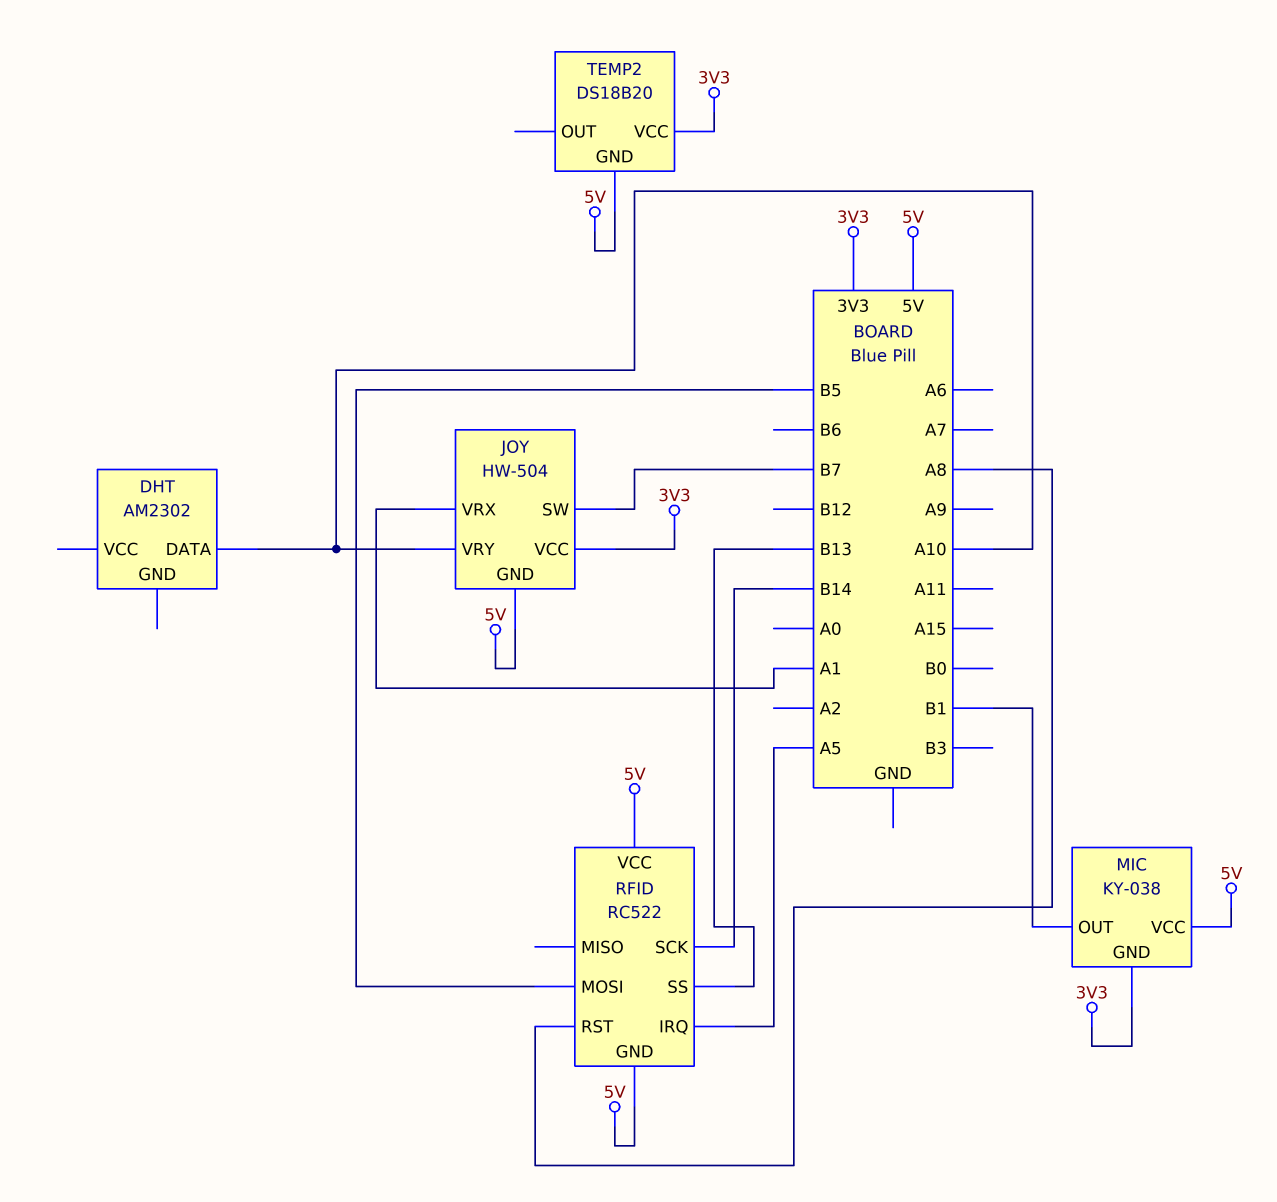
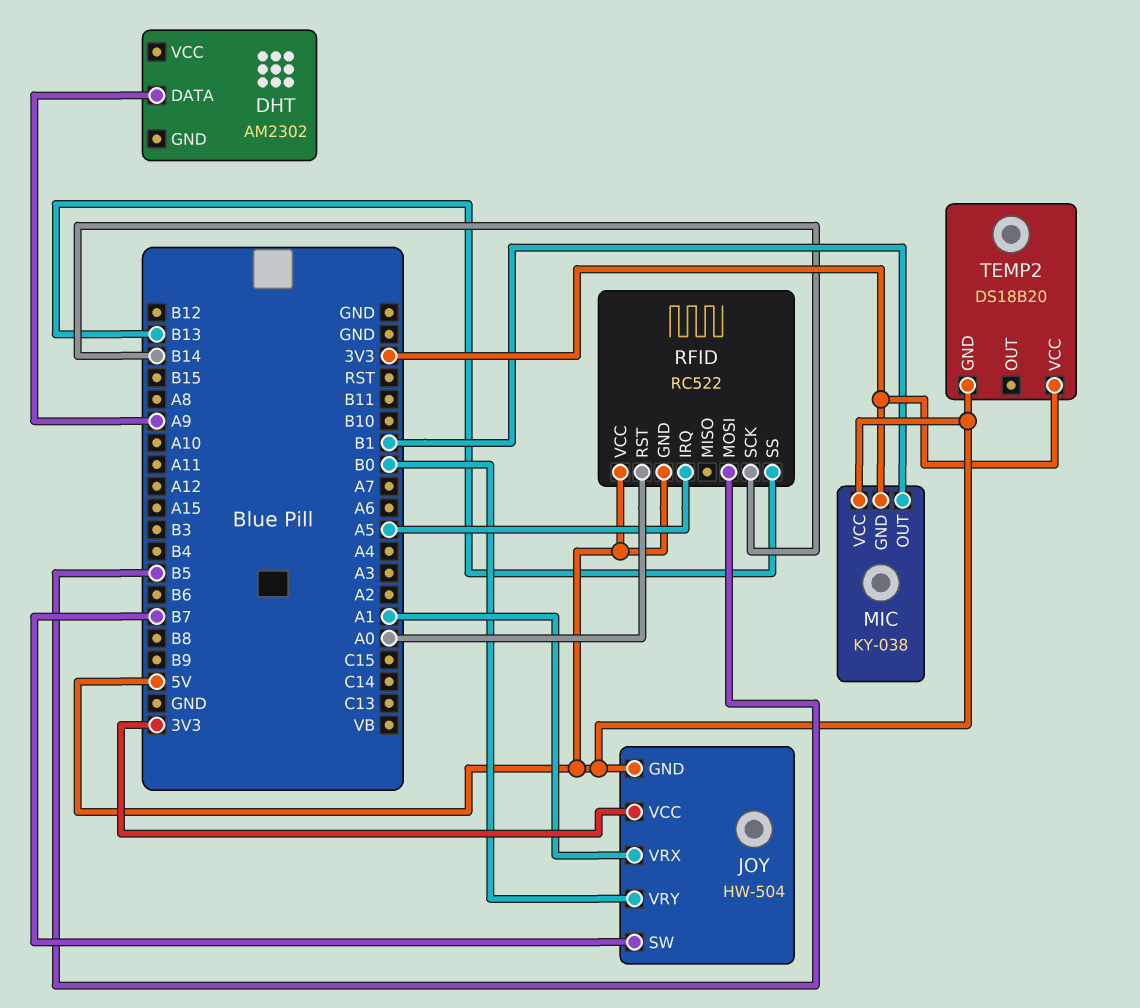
DHT pin DATA: A10 -> A9
JOY pin VRY: A10 -> B0
RFID pin RST: A8 -> A0

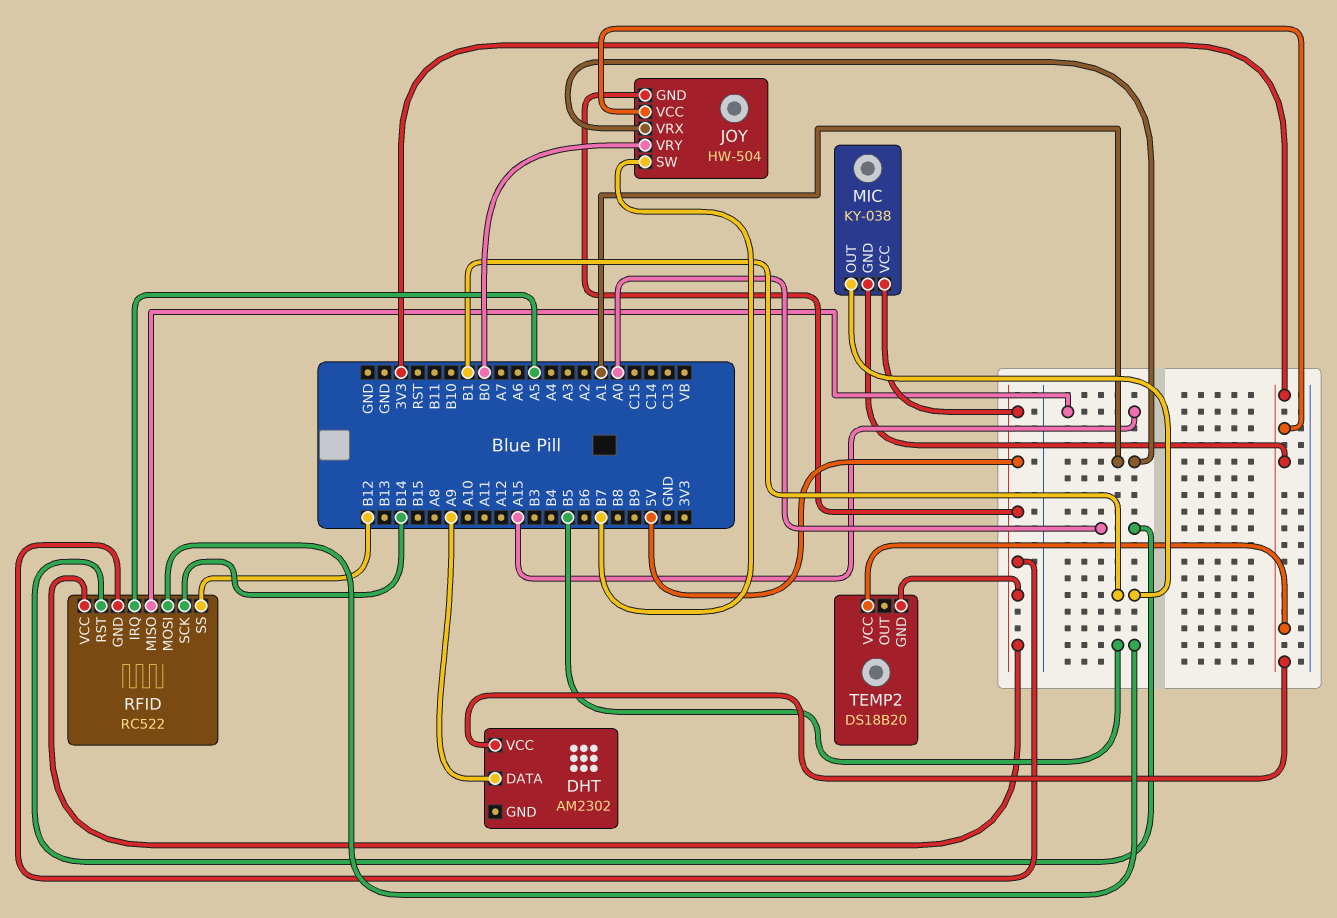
DHT pin VCC: none -> 3V3
RFID pin MISO: none -> A15
RFID pin SS: B13 -> B12

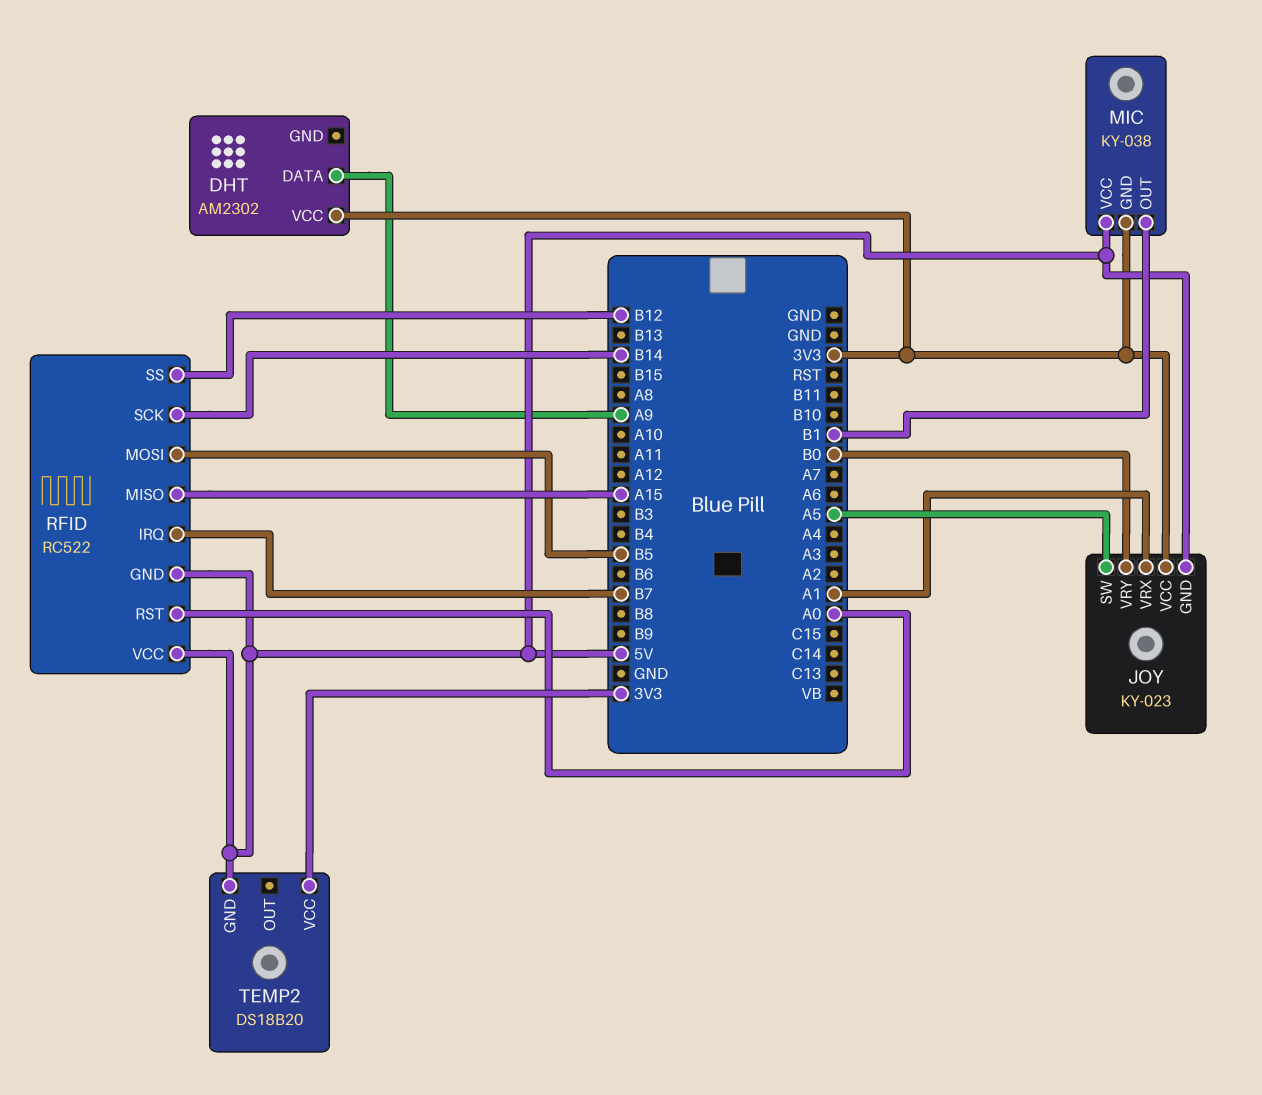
JOY: HW-504 -> KY-023
JOY pin SW: B7 -> A5
RFID pin IRQ: A5 -> B7

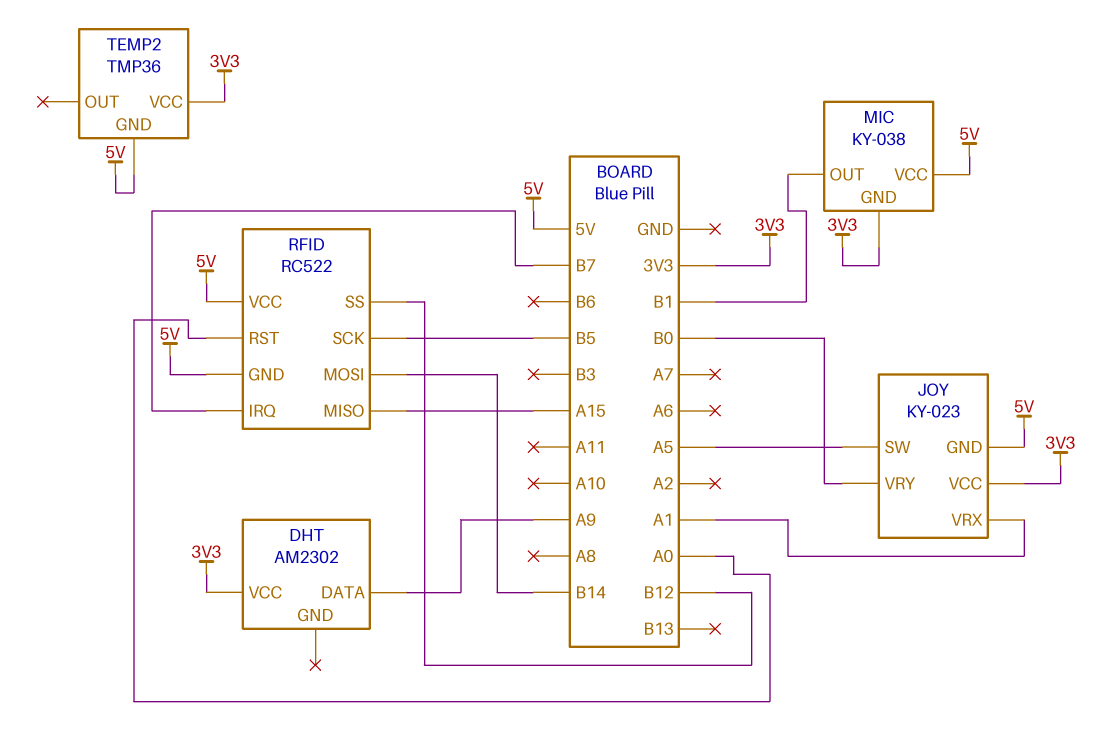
RFID pin MOSI: B5 -> B14
RFID pin SCK: B14 -> B5
TEMP2: DS18B20 -> TMP36

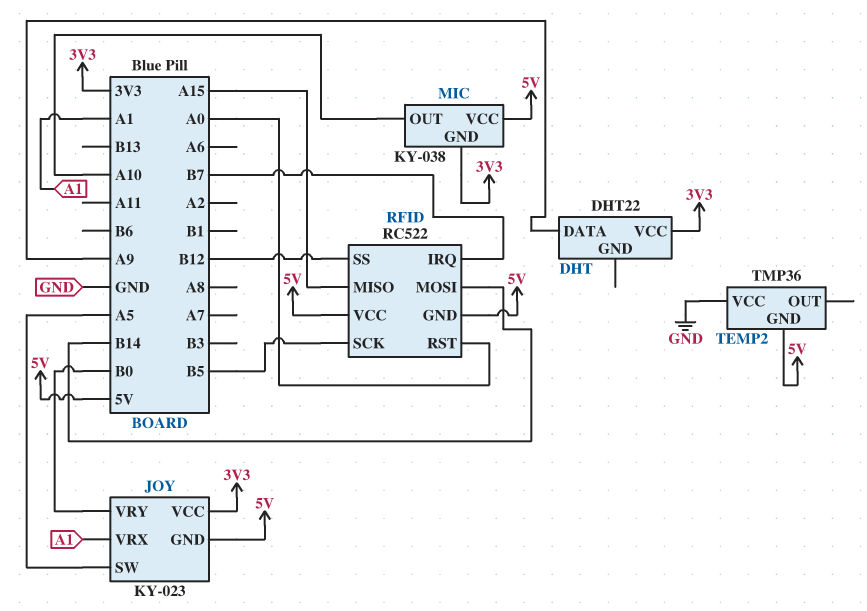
DHT: AM2302 -> DHT22
MIC pin OUT: B1 -> A10
TEMP2 pin VCC: 3V3 -> GND

